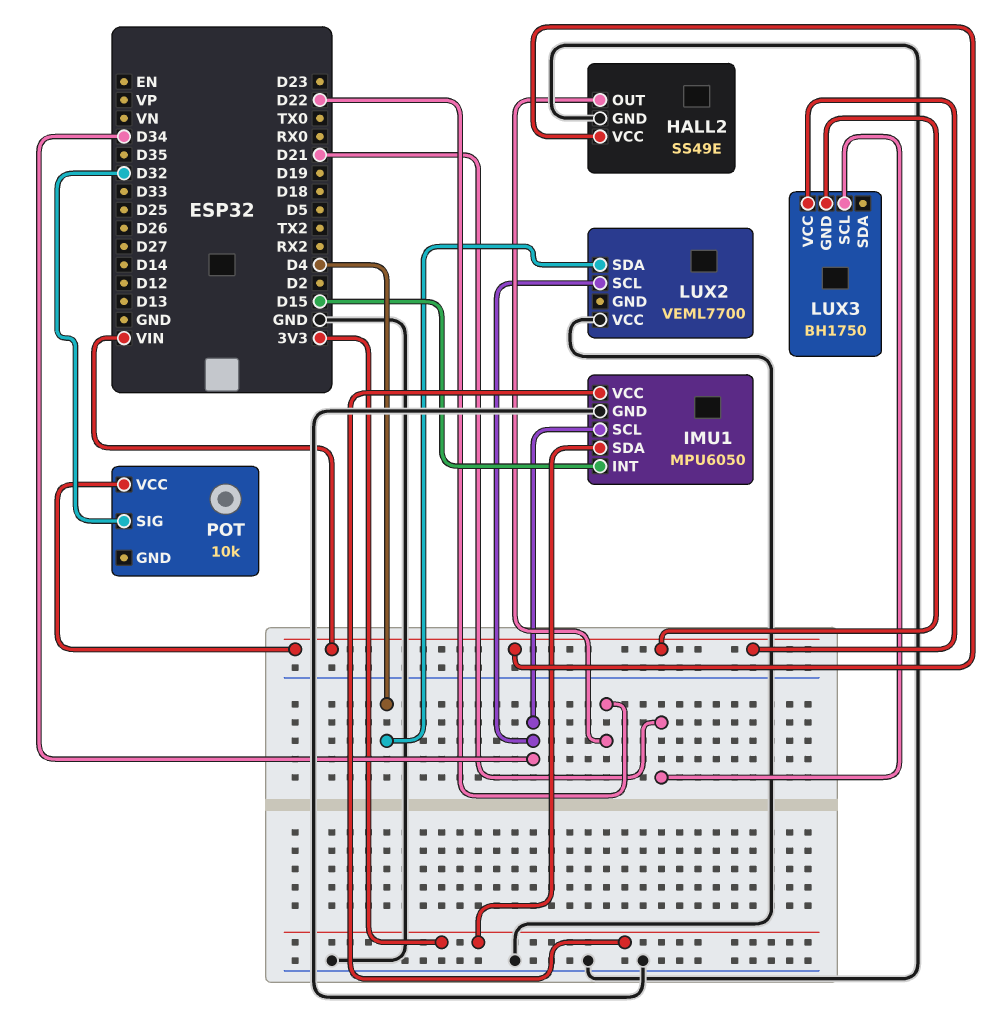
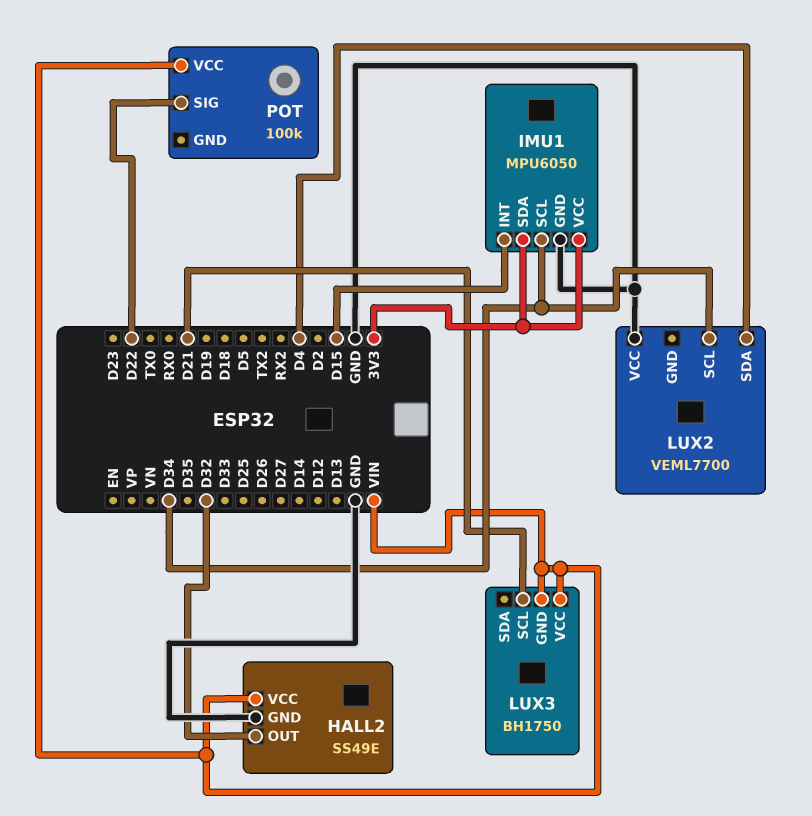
HALL2 pin OUT: D22 -> D32
POT: 10k -> 100k
POT pin SIG: D32 -> D22

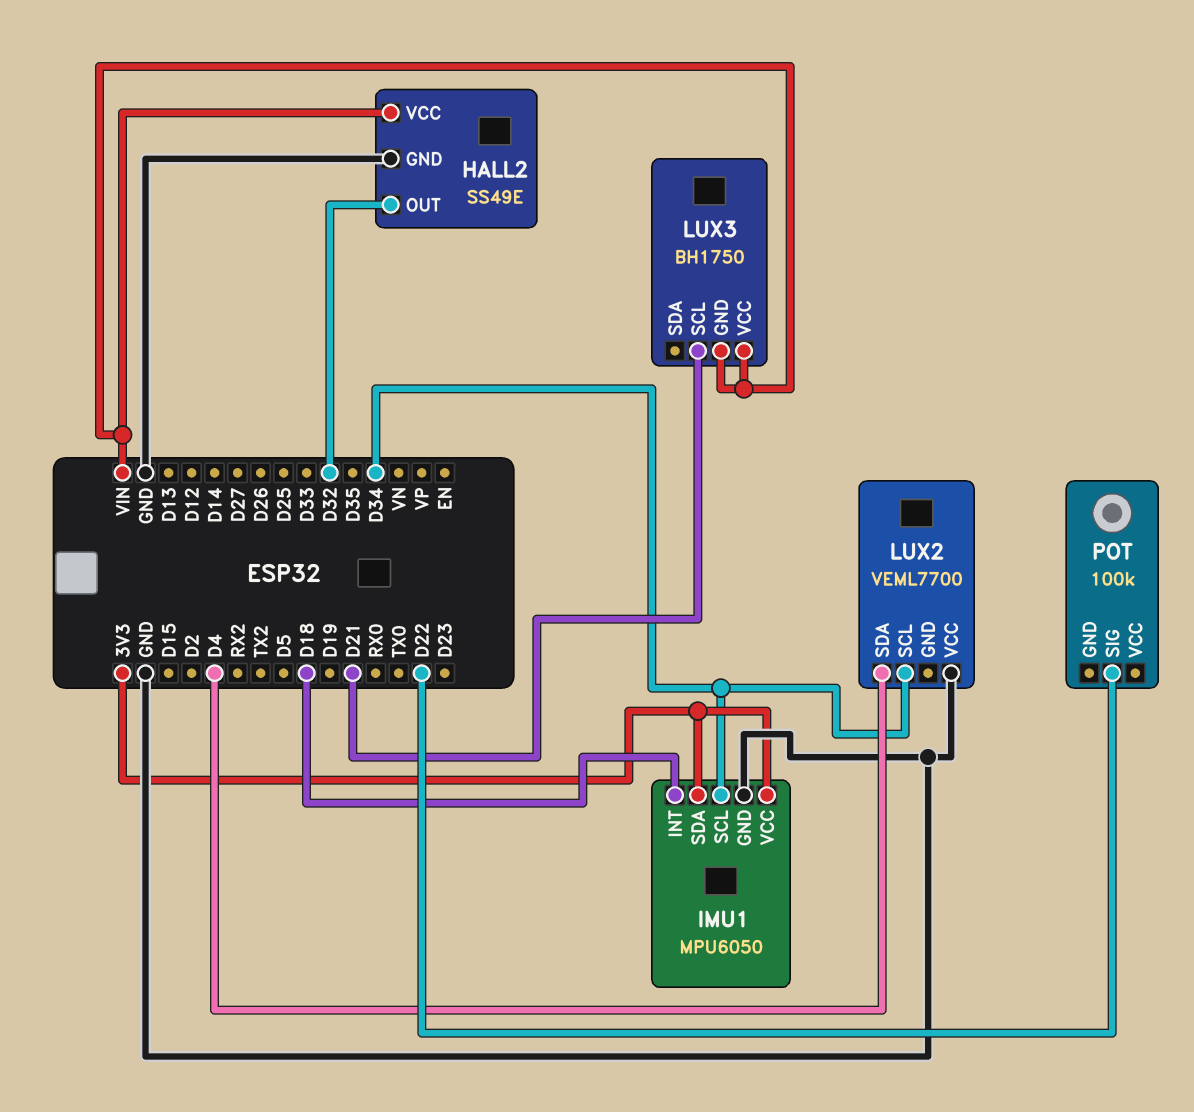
IMU1 pin INT: D15 -> D18
POT pin VCC: VIN -> none

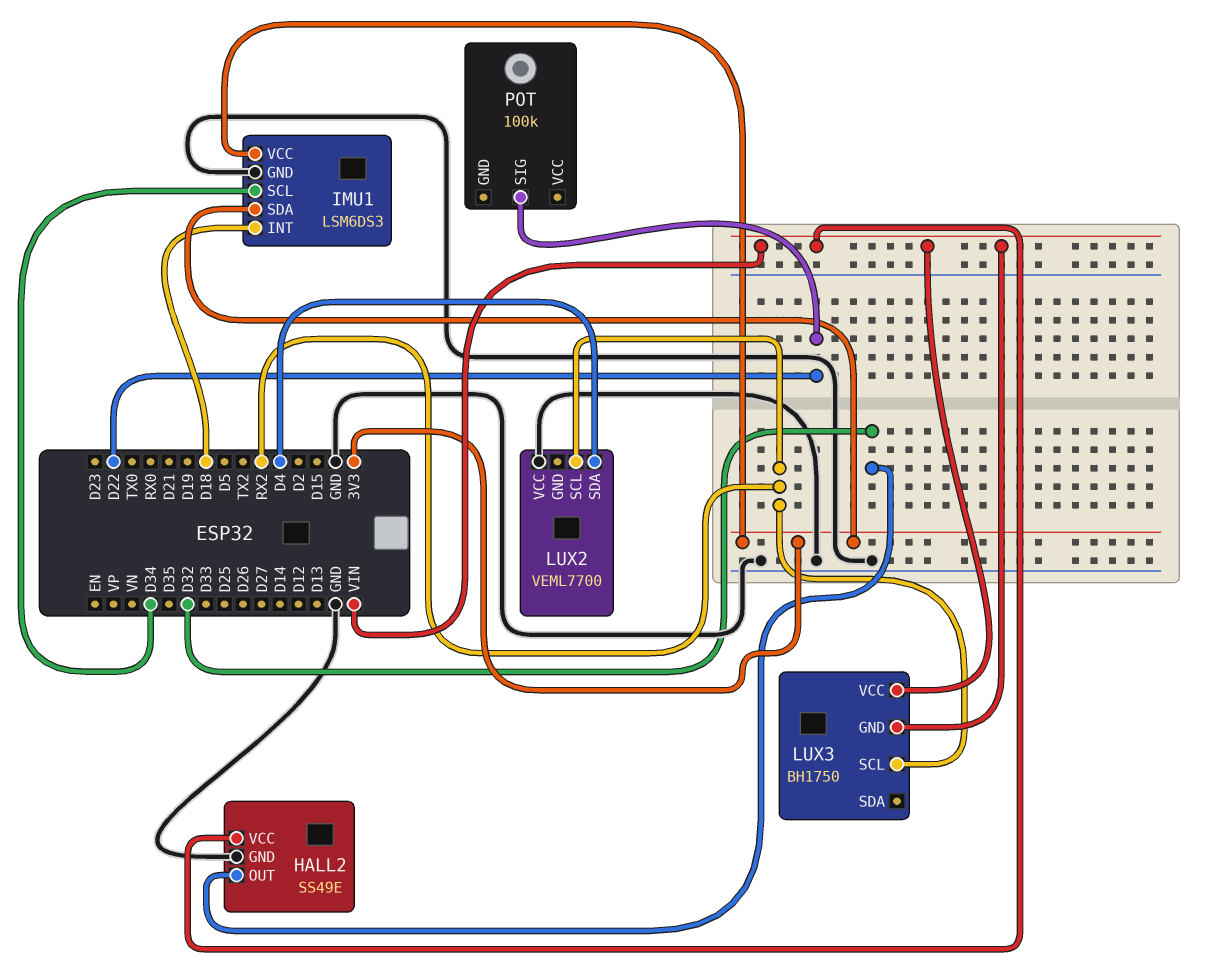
IMU1: MPU6050 -> LSM6DS3
LUX2 pin SCL: D34 -> RX2
LUX3 pin SCL: D21 -> RX2

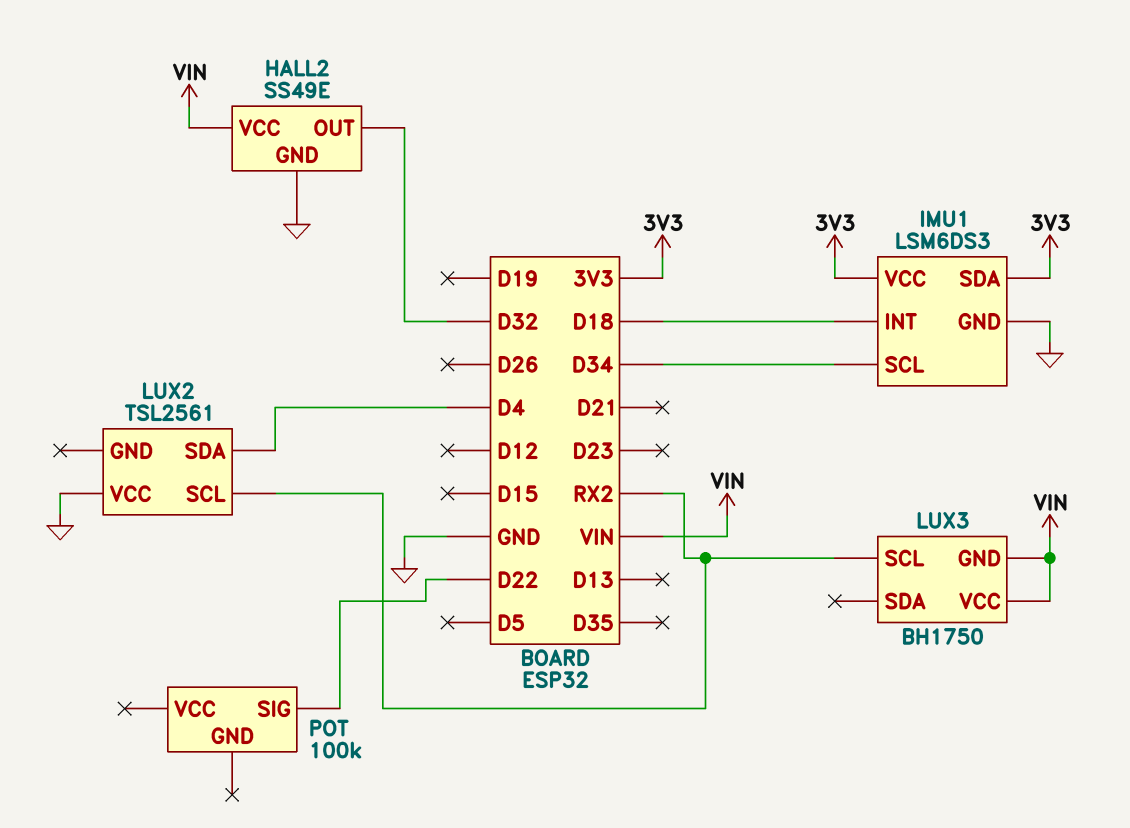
LUX2: VEML7700 -> TSL2561

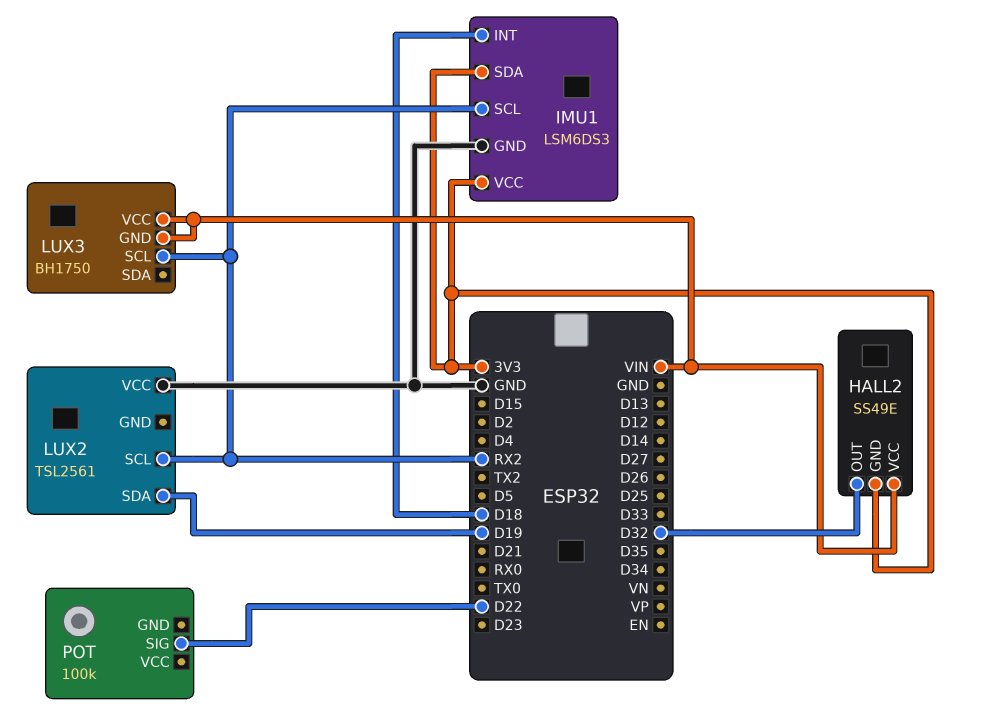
HALL2 pin GND: GND -> 3V3
IMU1 pin SCL: D34 -> RX2
LUX2 pin SDA: D4 -> D19

